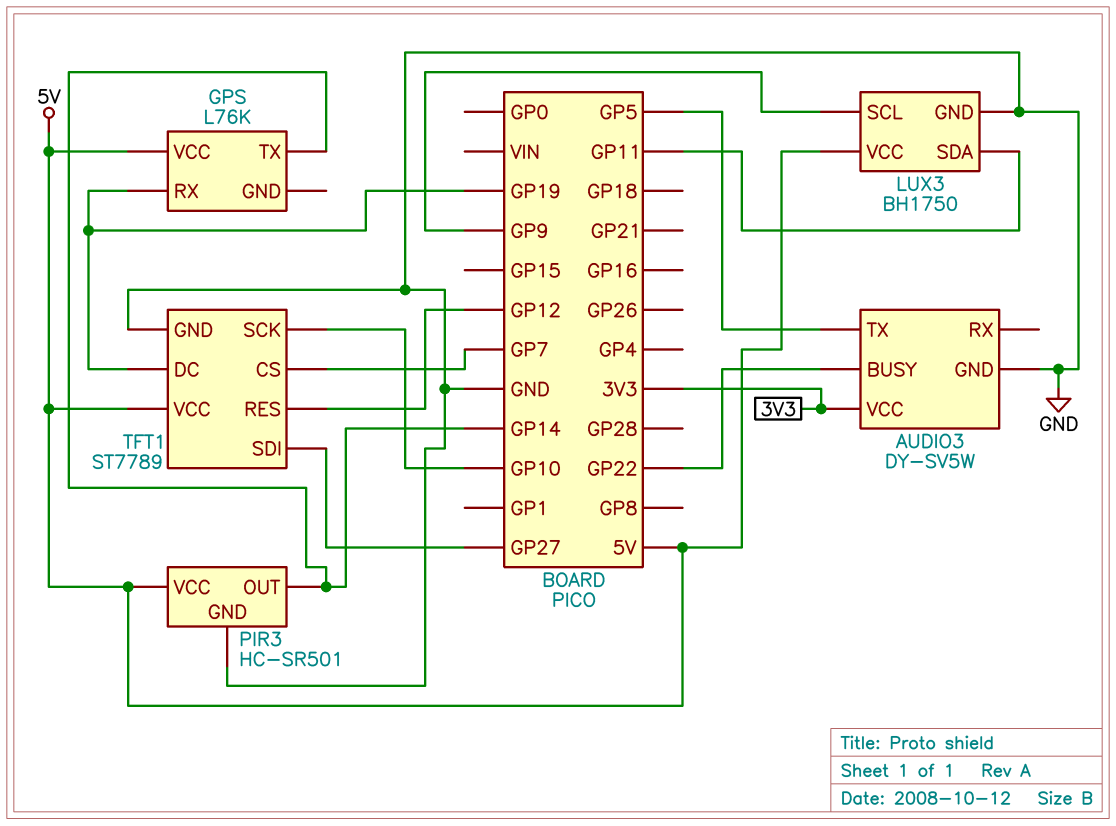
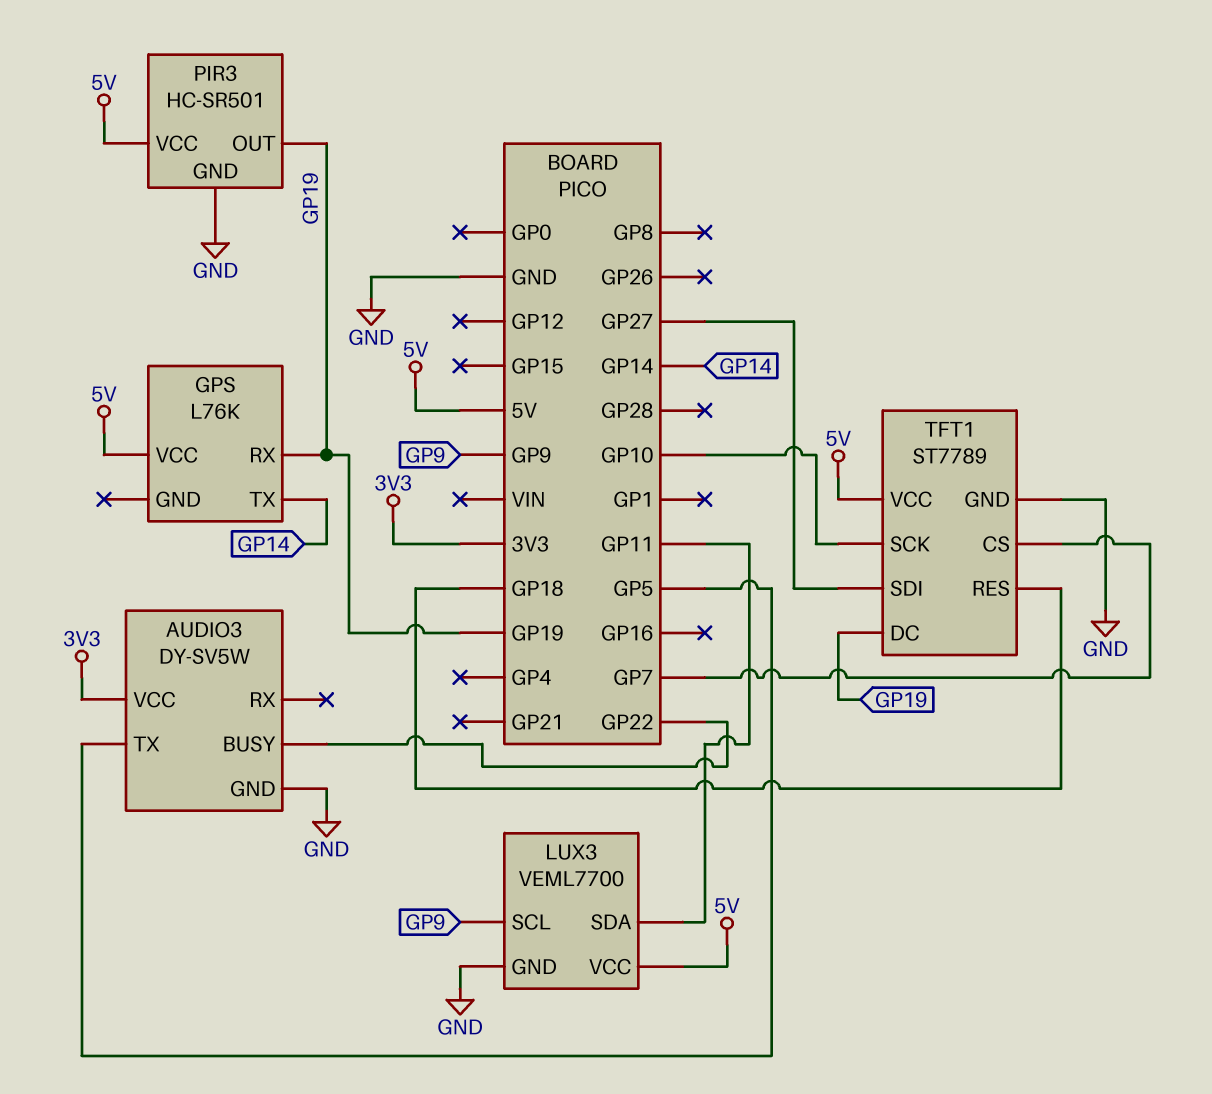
LUX3: BH1750 -> VEML7700
PIR3 pin OUT: GP14 -> GP19
TFT1 pin RES: GP12 -> GP18

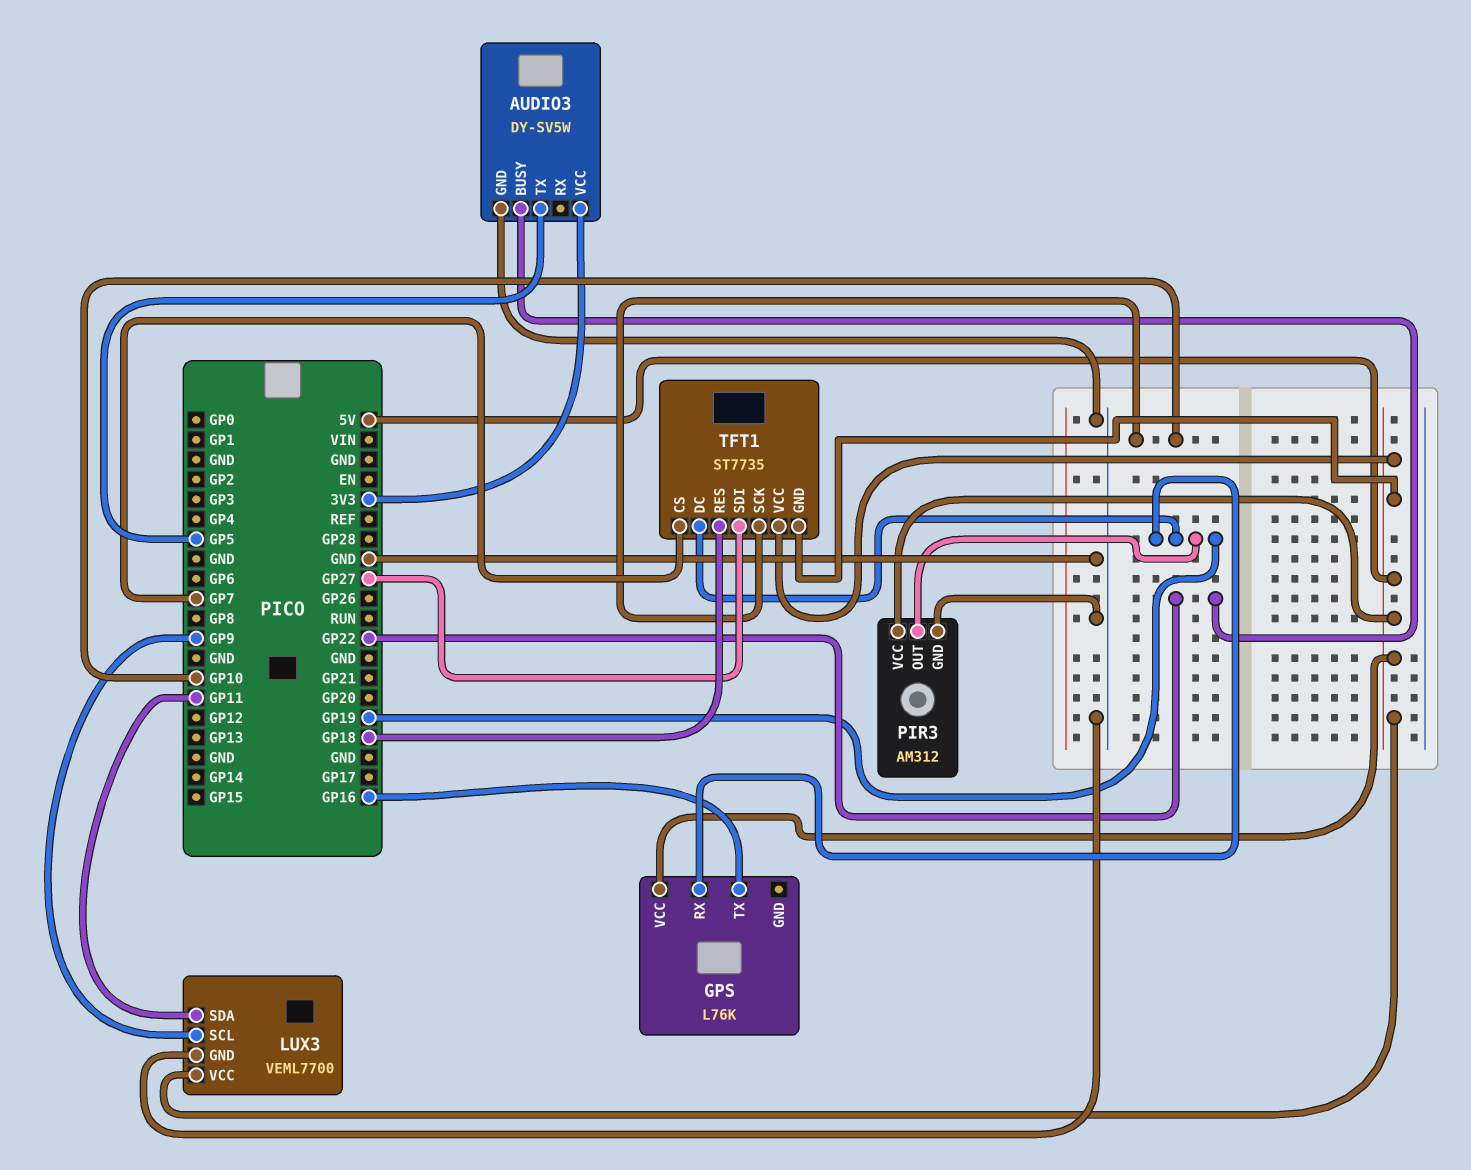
GPS pin TX: GP14 -> GP16
PIR3: HC-SR501 -> AM312
TFT1: ST7789 -> ST7735
TFT1 pin GND: GND -> 5V

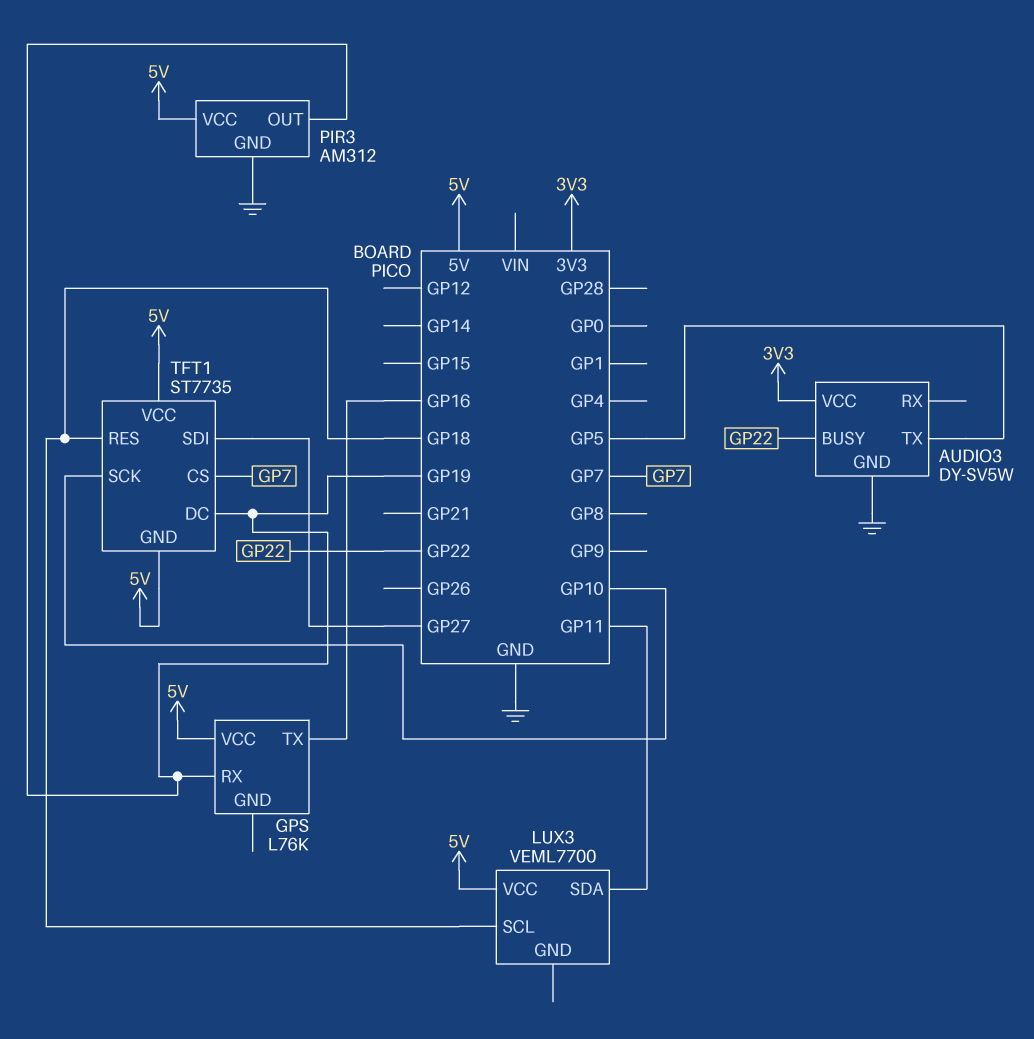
LUX3 pin GND: GND -> none
LUX3 pin SCL: GP9 -> GP18

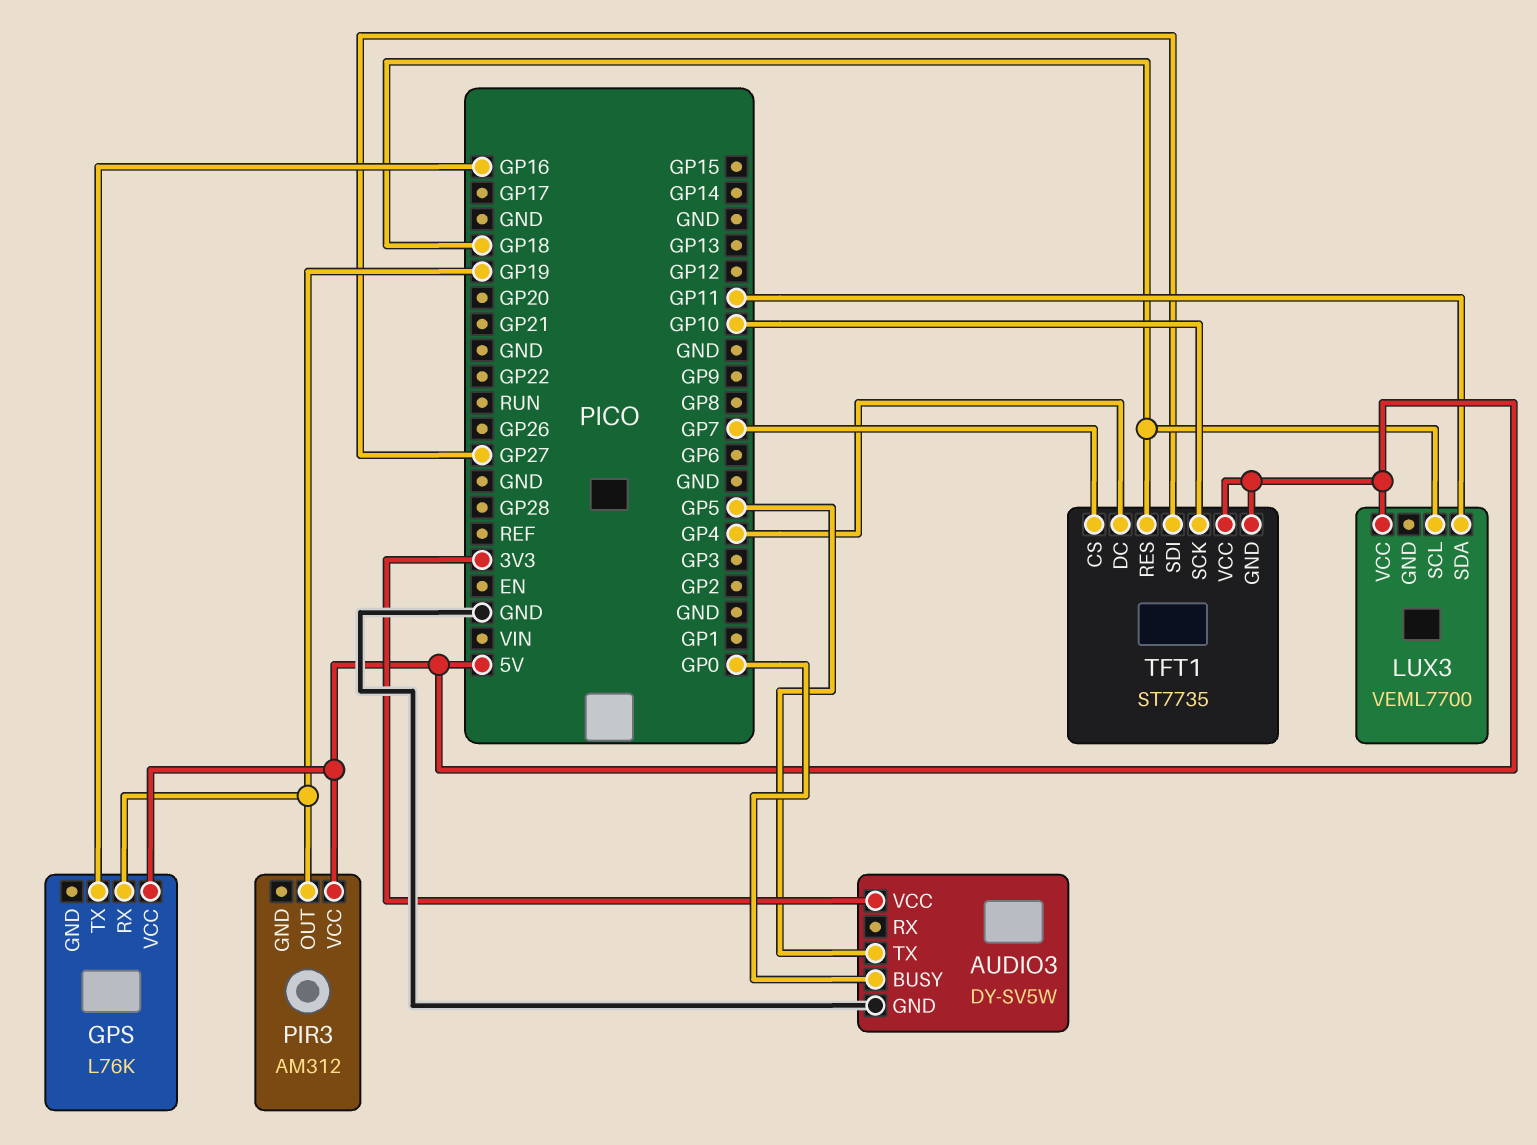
AUDIO3 pin BUSY: GP22 -> GP0
PIR3 pin GND: GND -> none
TFT1 pin DC: GP19 -> GP4

